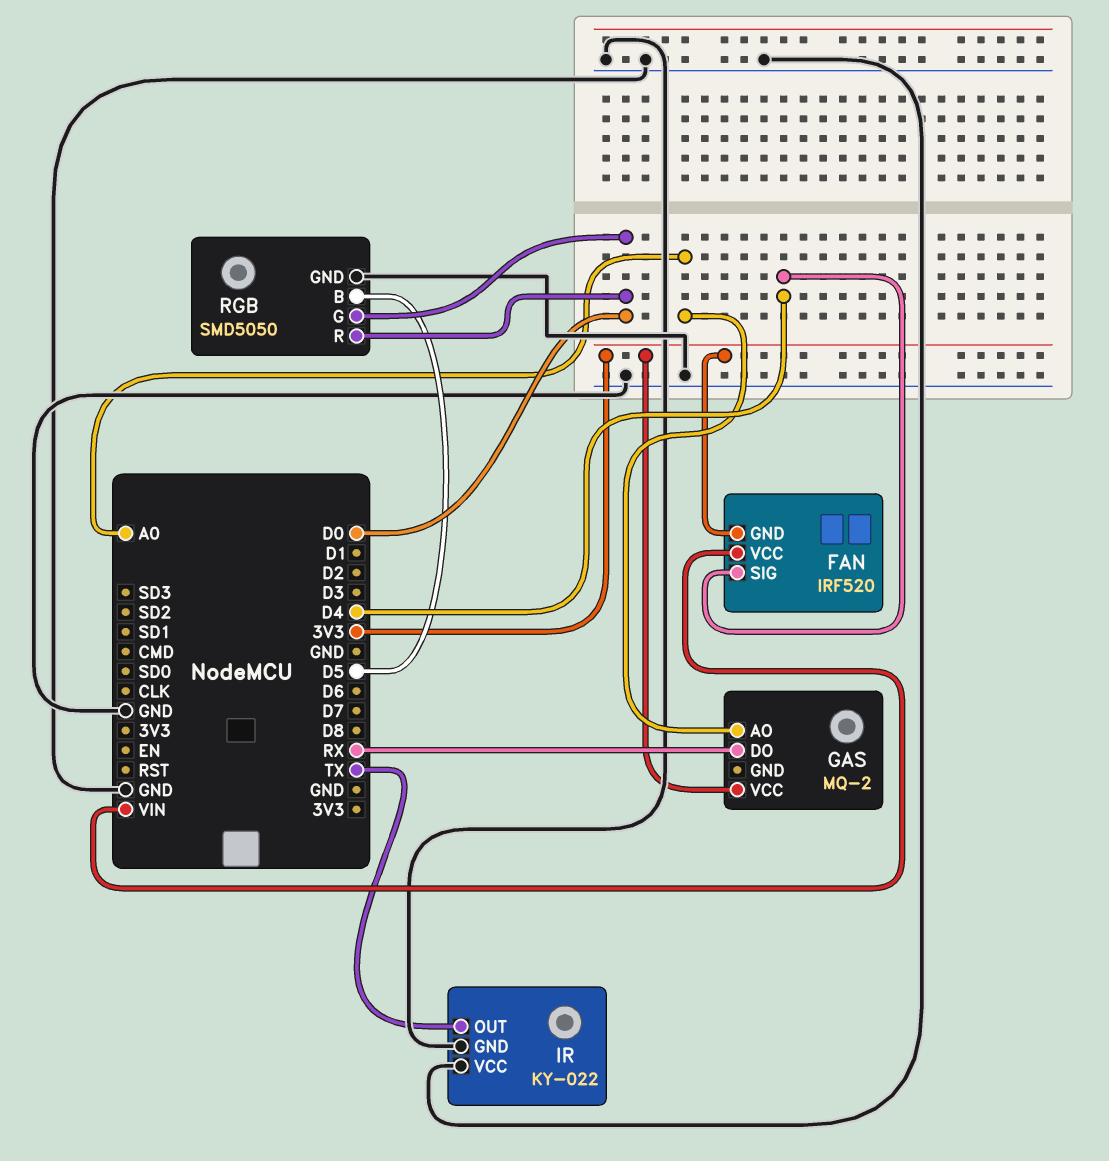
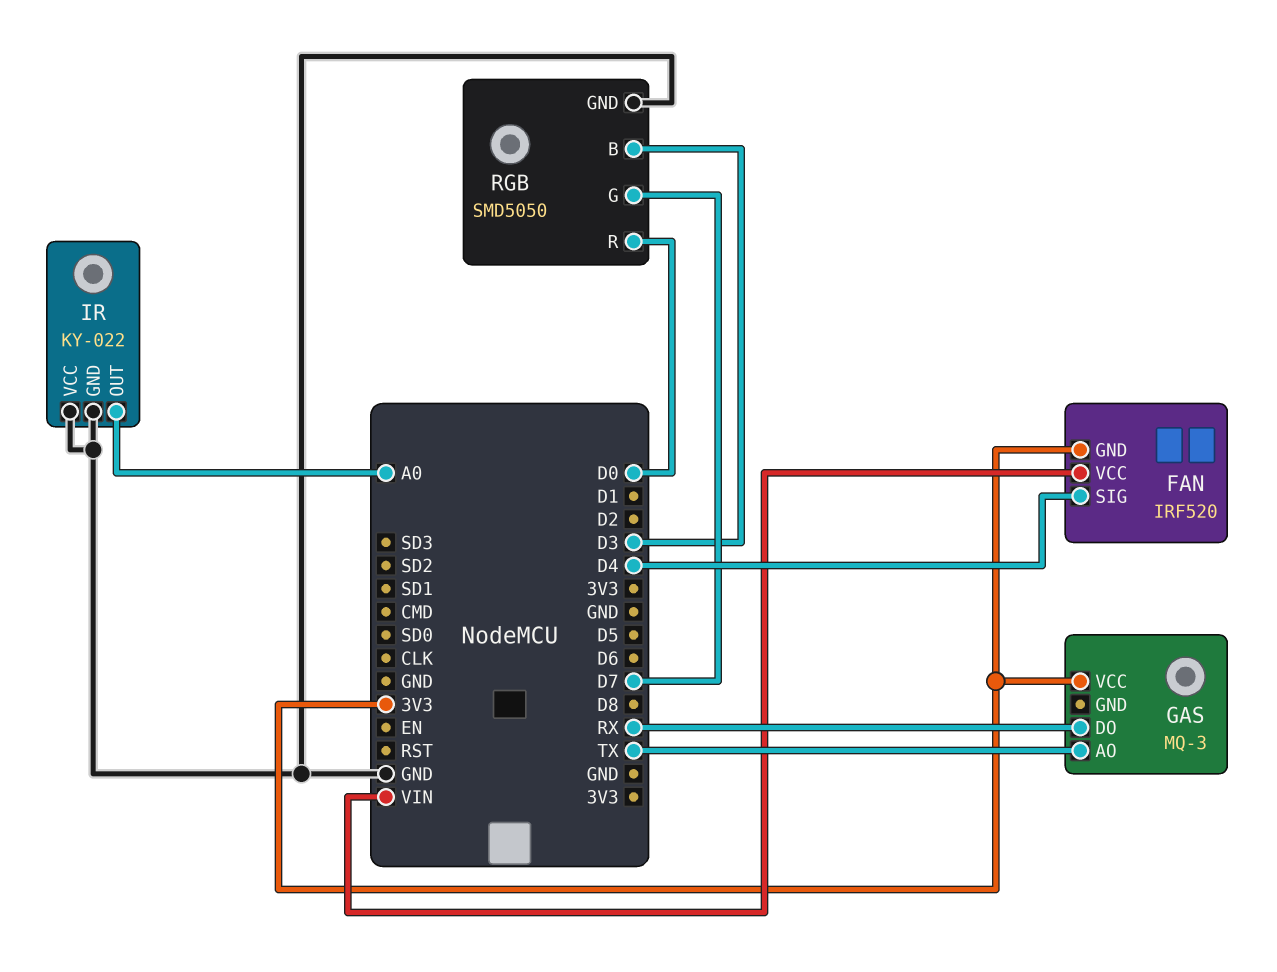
GAS: MQ-2 -> MQ-3
GAS pin AO: A0 -> TX
IR pin OUT: TX -> A0
RGB pin B: D5 -> D3
RGB pin G: D0 -> D7

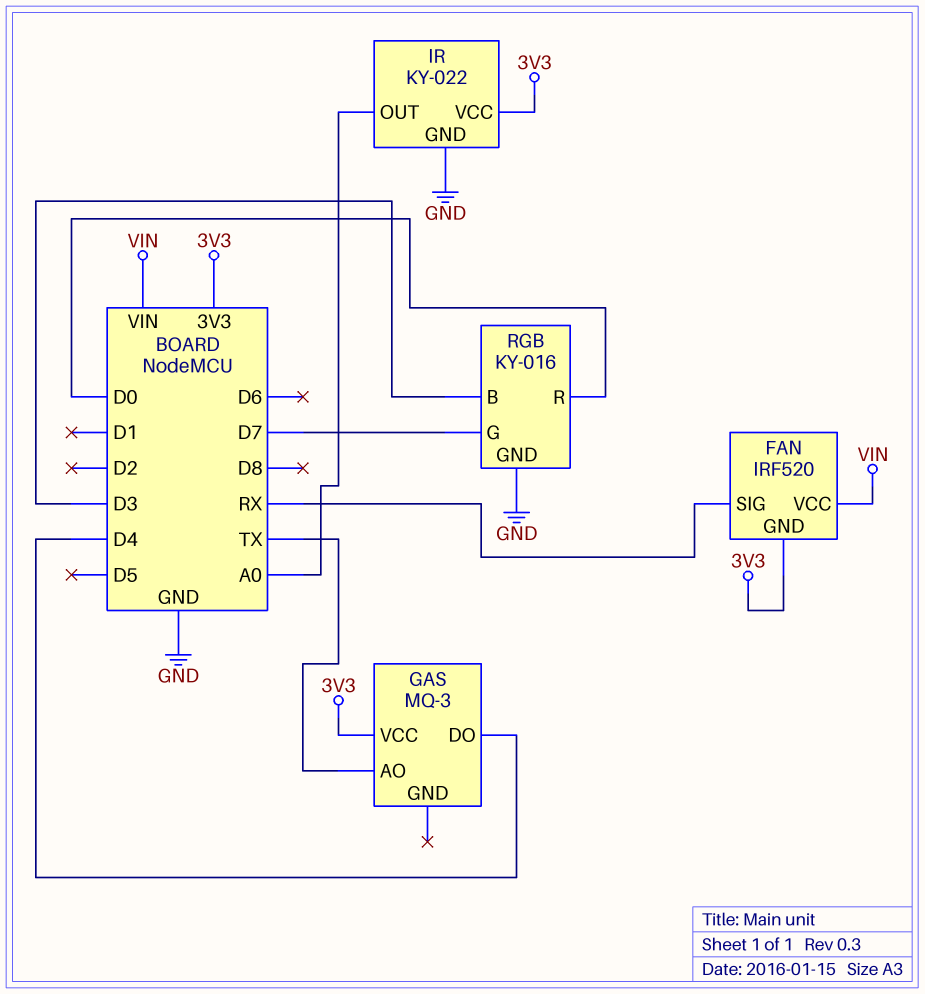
FAN pin SIG: D4 -> RX
GAS pin DO: RX -> D4
IR pin VCC: GND -> 3V3
RGB: SMD5050 -> KY-016

